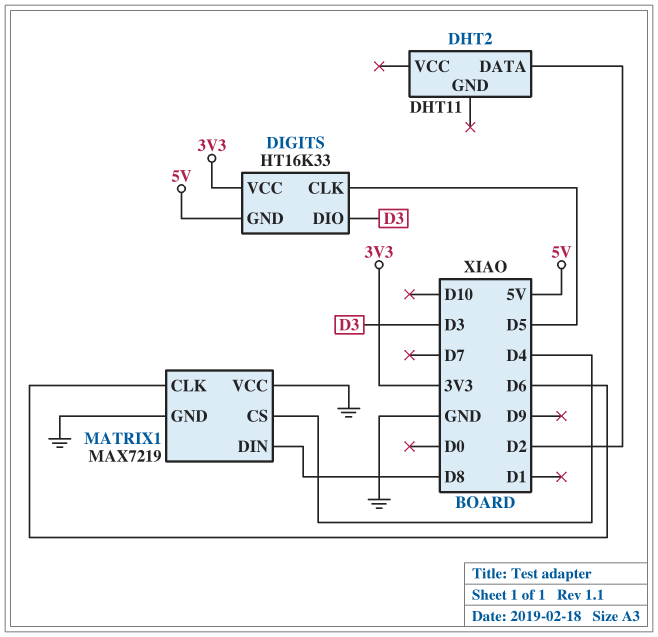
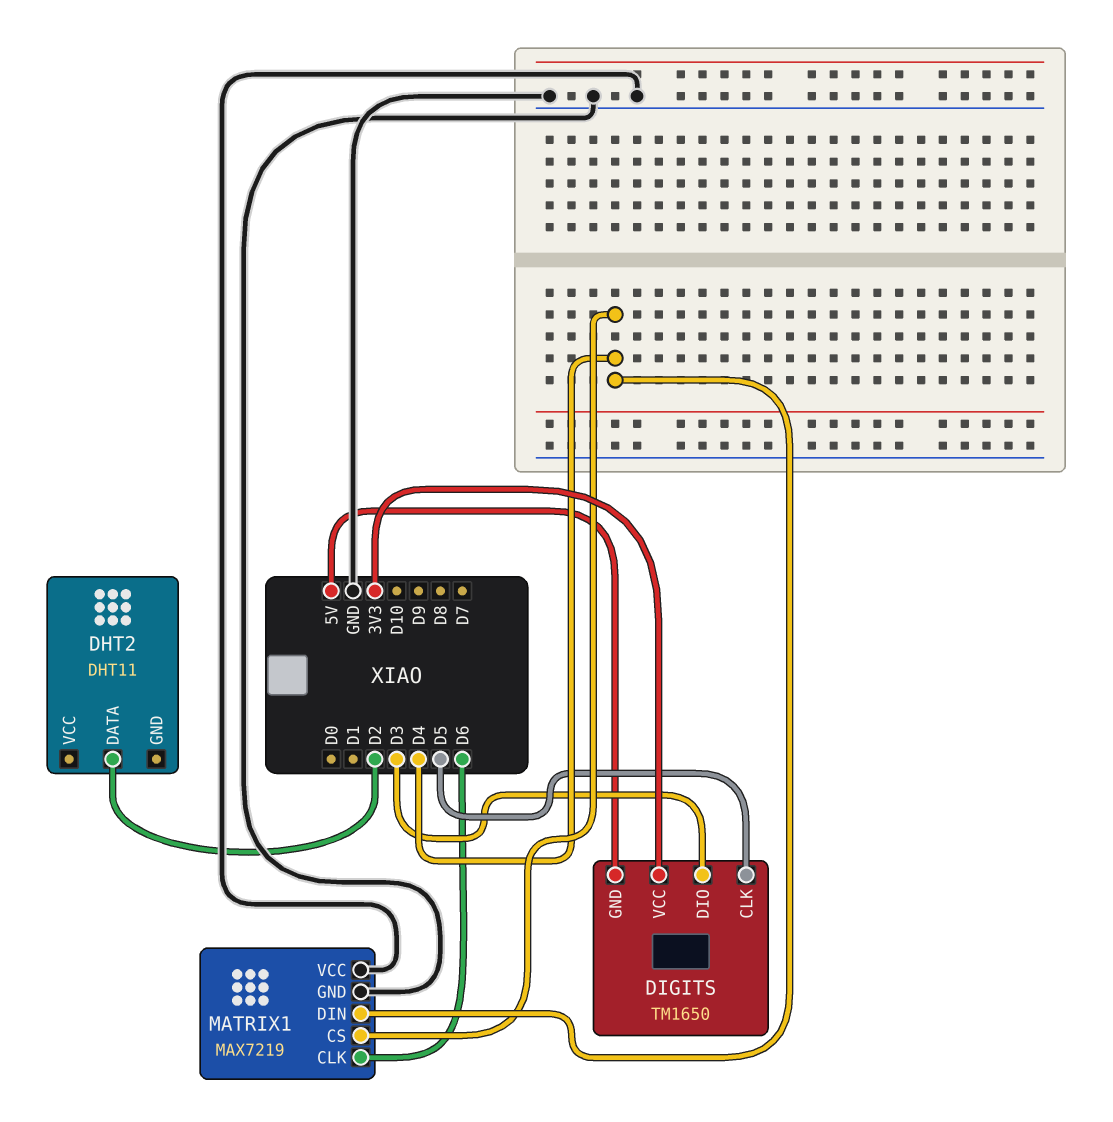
DIGITS: HT16K33 -> TM1650
MATRIX1 pin DIN: D8 -> D4

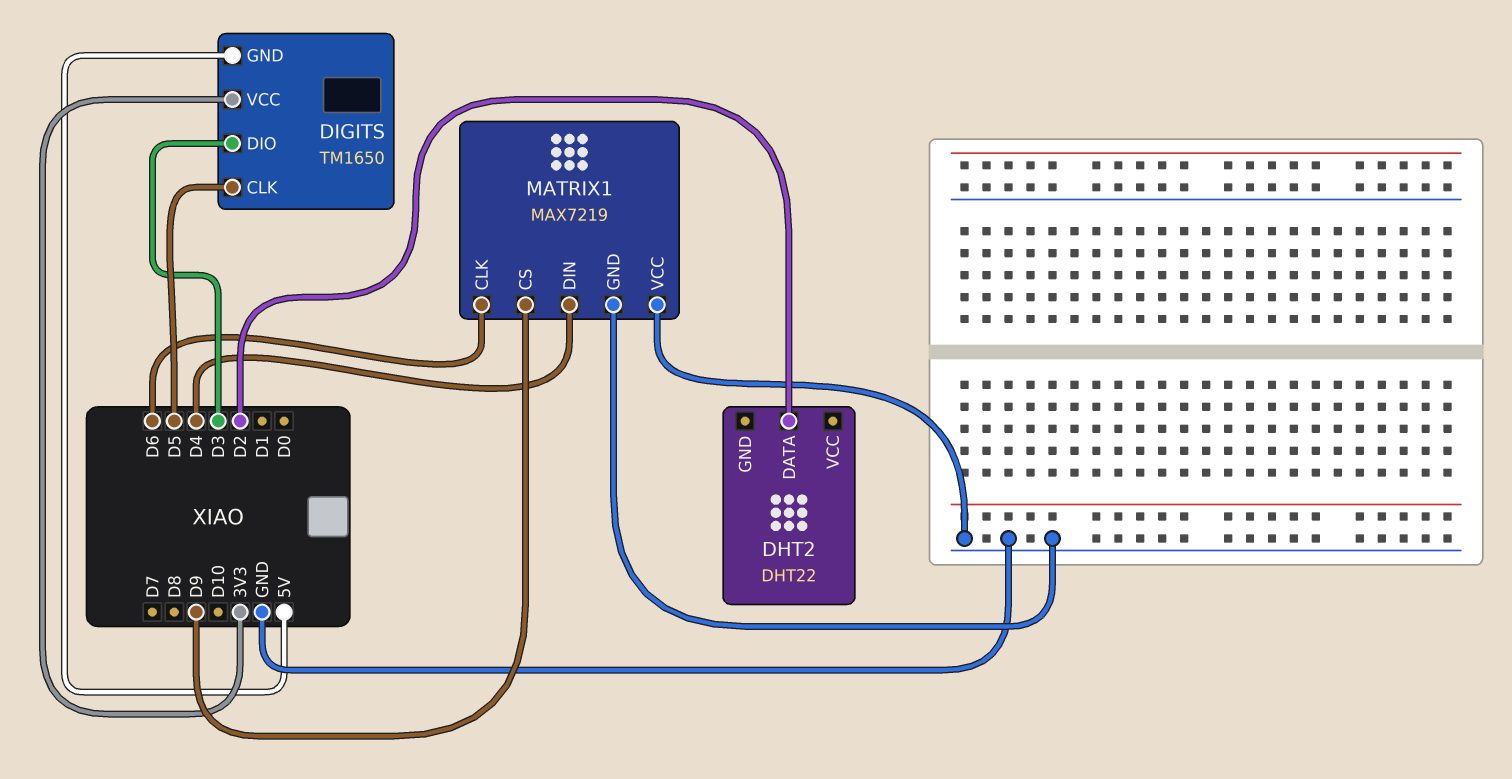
DHT2: DHT11 -> DHT22
MATRIX1 pin CS: D4 -> D9

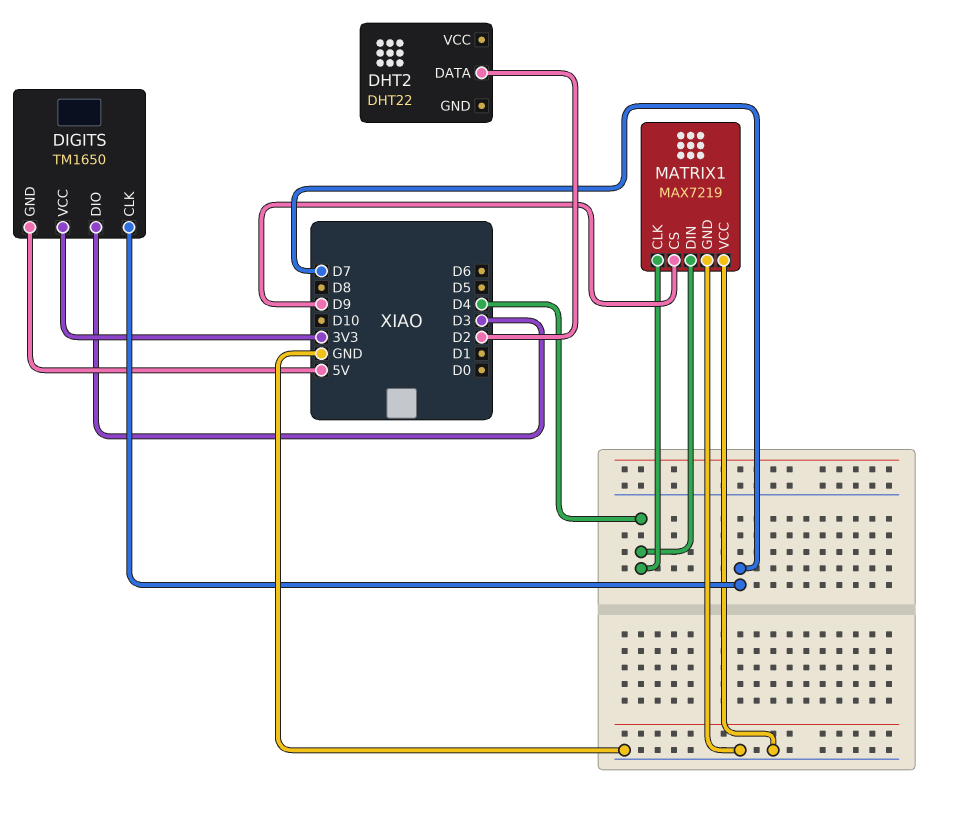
DIGITS pin CLK: D5 -> D7
MATRIX1 pin CLK: D6 -> D4

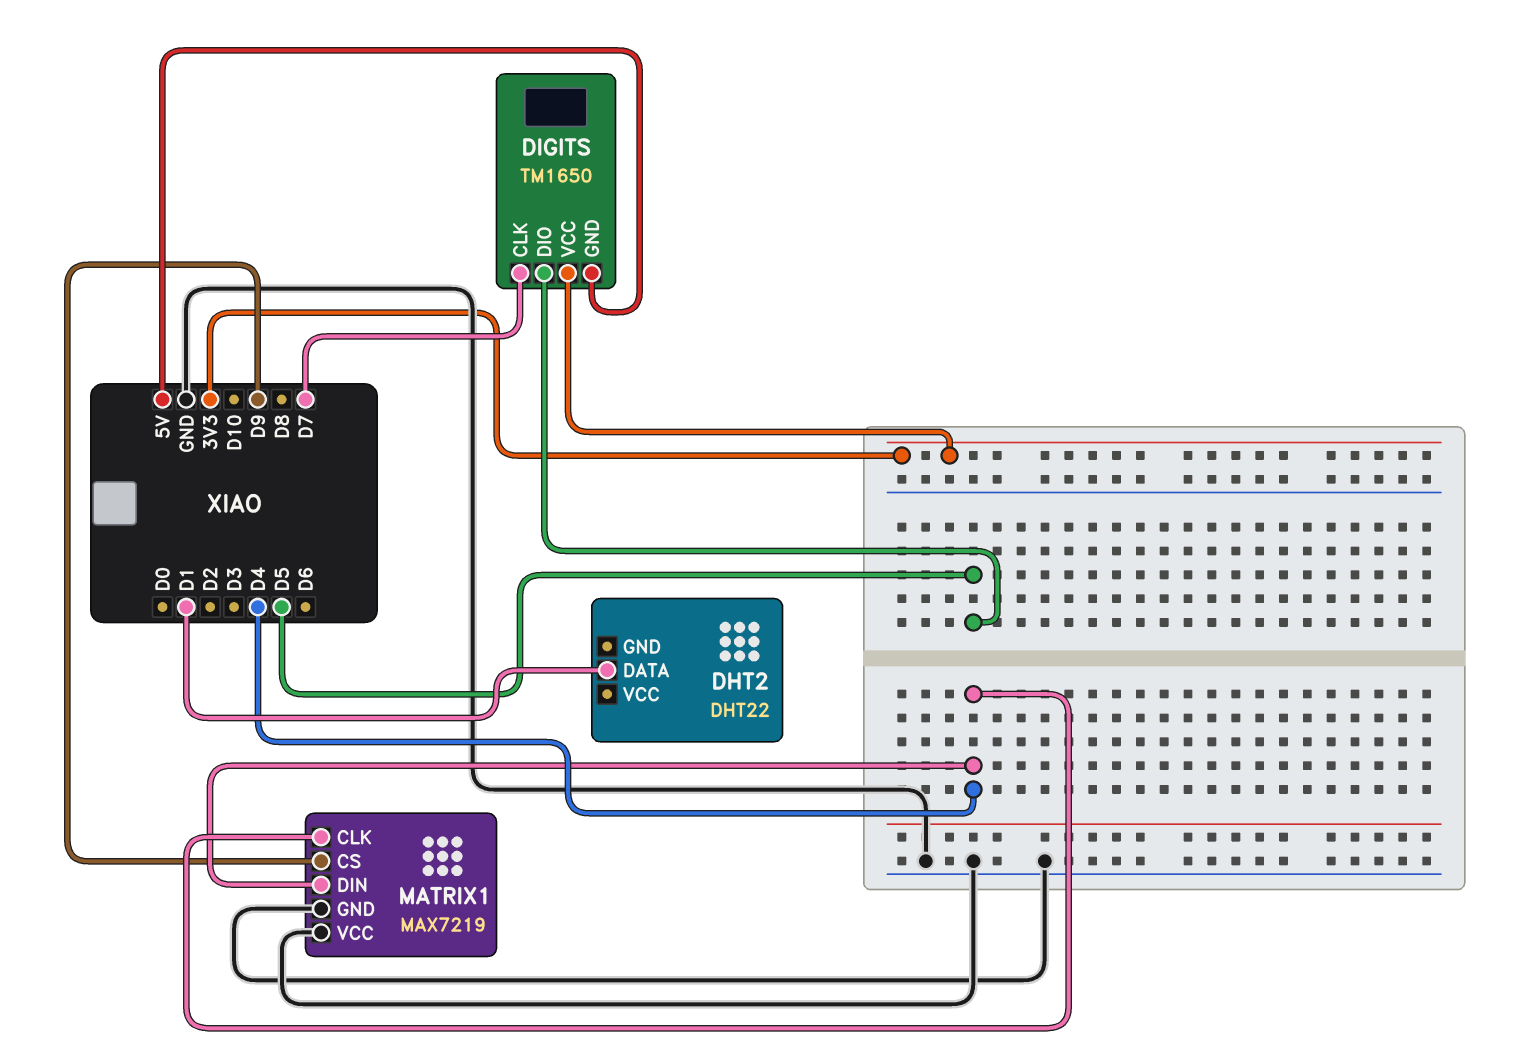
DHT2 pin DATA: D2 -> D1
DIGITS pin DIO: D3 -> D5

